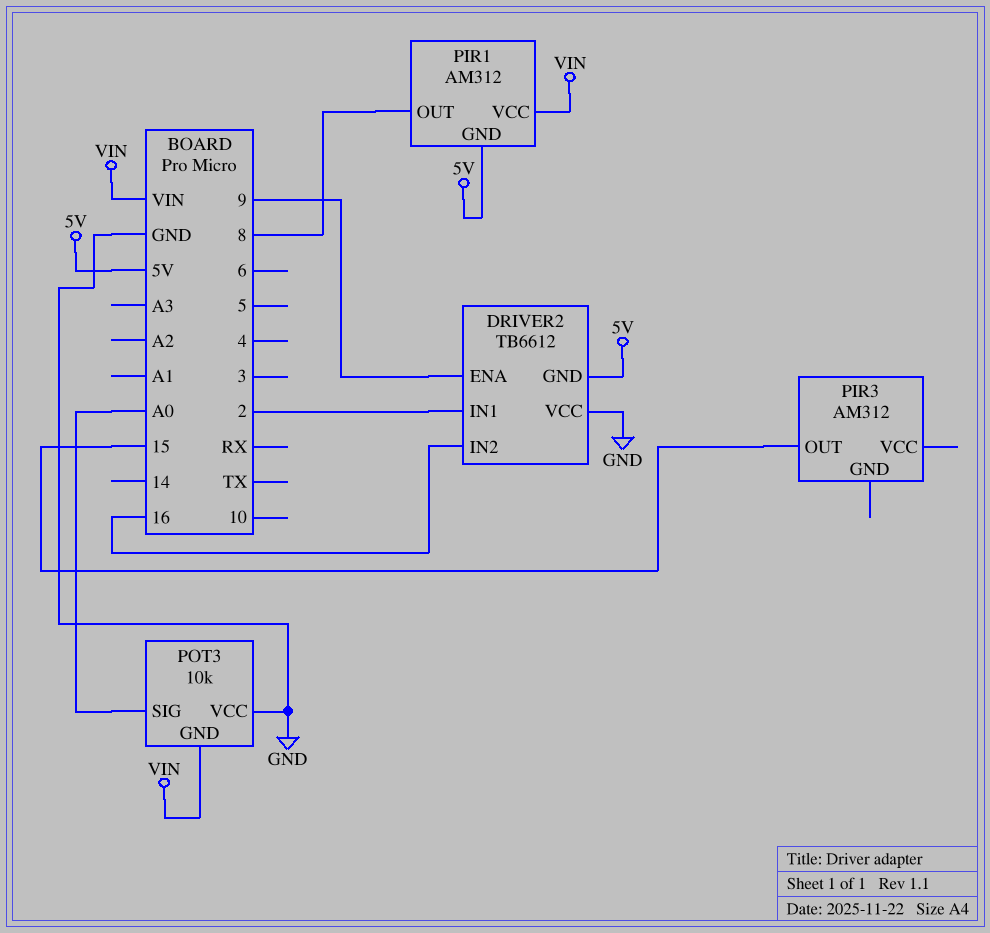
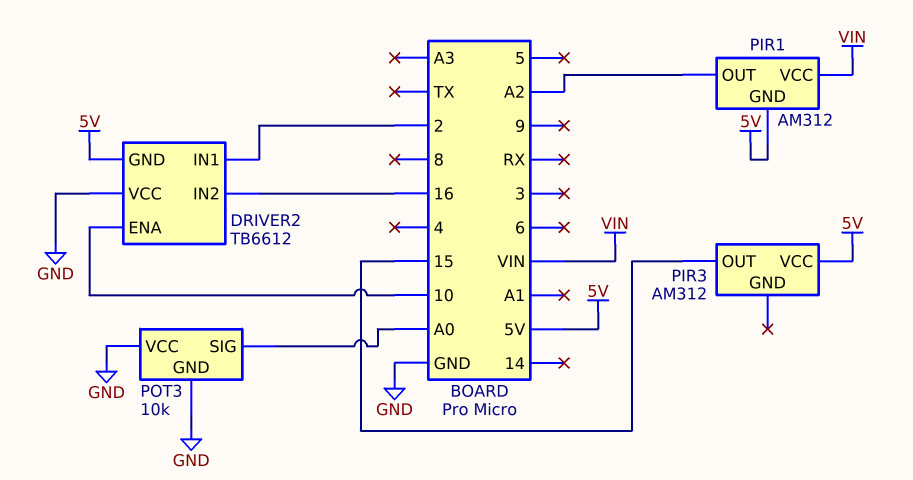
DRIVER2 pin ENA: 9 -> 10
PIR1 pin OUT: 8 -> A2
PIR3 pin VCC: none -> 5V
POT3 pin GND: VIN -> GND

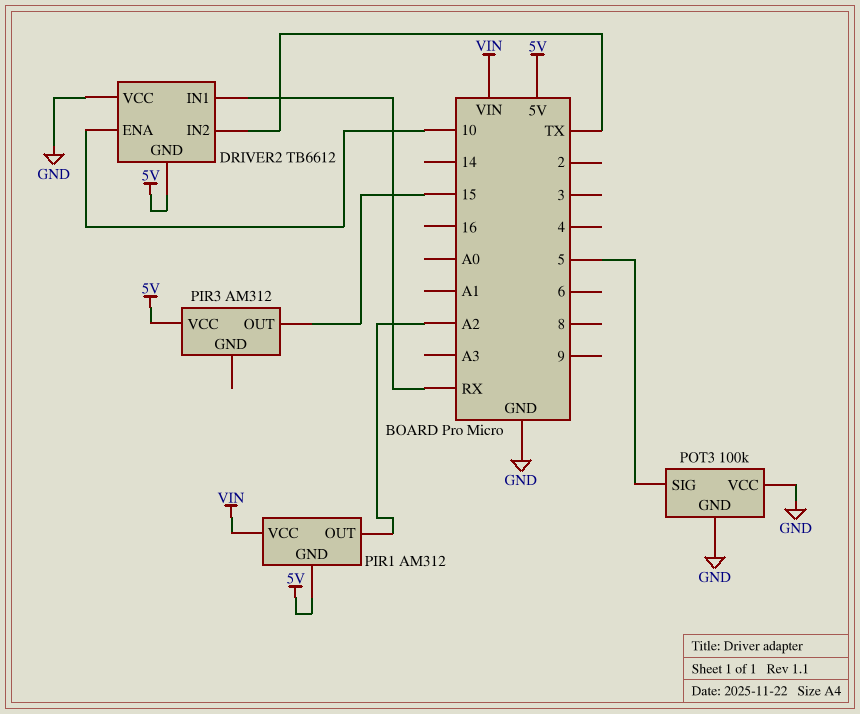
DRIVER2 pin IN1: 2 -> RX
DRIVER2 pin IN2: 16 -> TX
POT3: 10k -> 100k
POT3 pin SIG: A0 -> 5

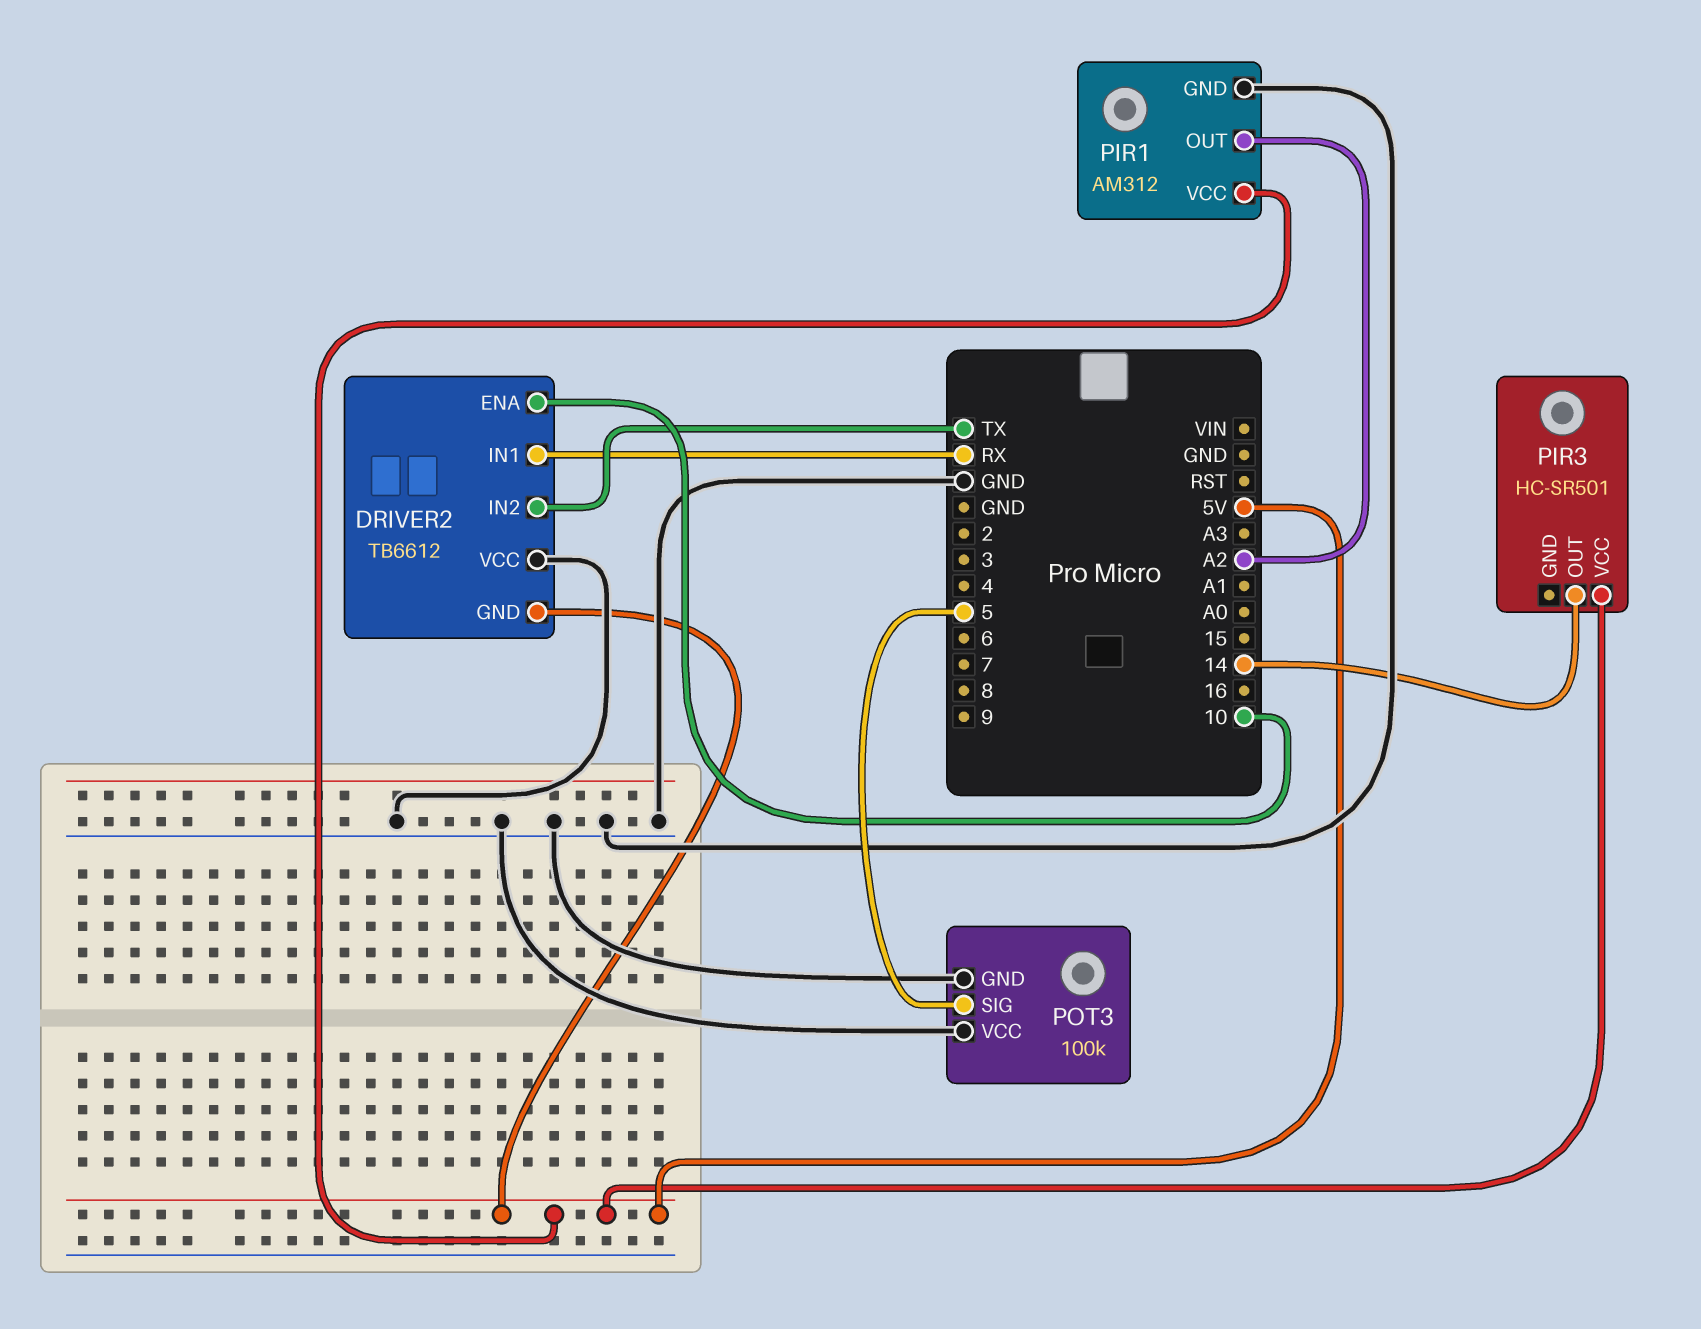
PIR1 pin GND: 5V -> GND
PIR1 pin VCC: VIN -> 5V
PIR3: AM312 -> HC-SR501
PIR3 pin OUT: 15 -> 14

